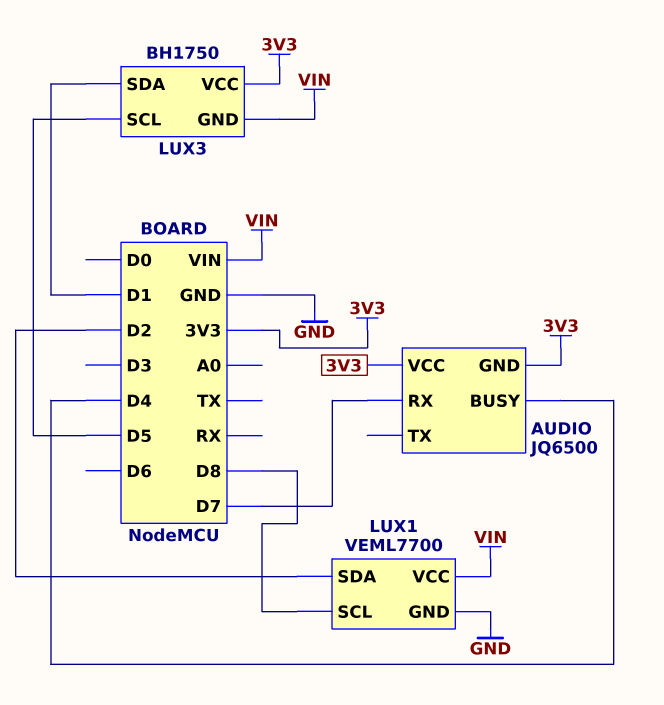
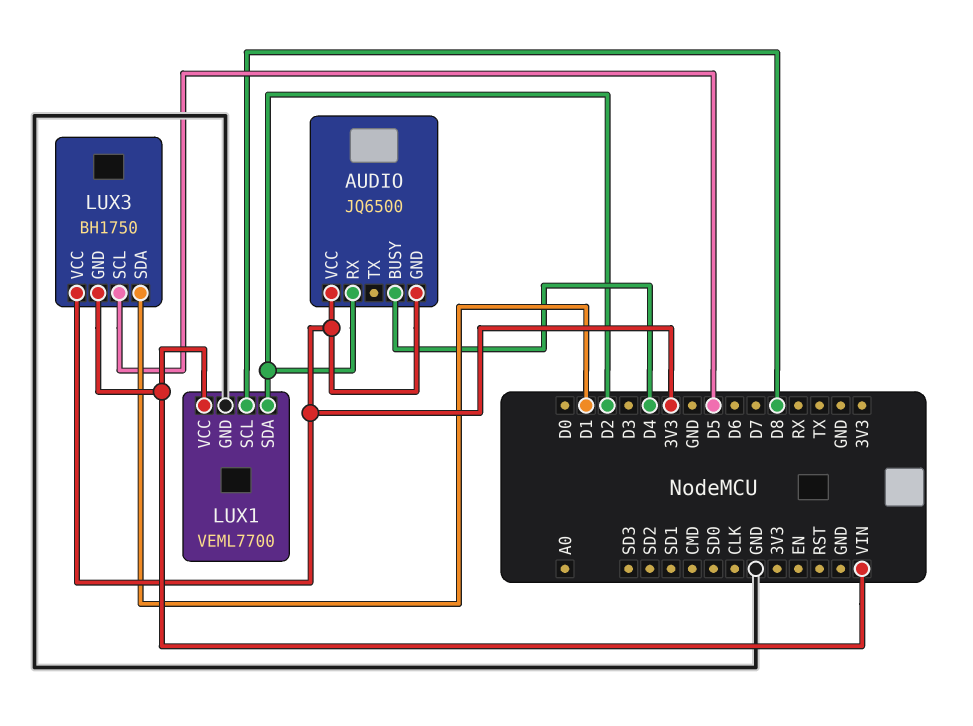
AUDIO pin RX: D7 -> D2

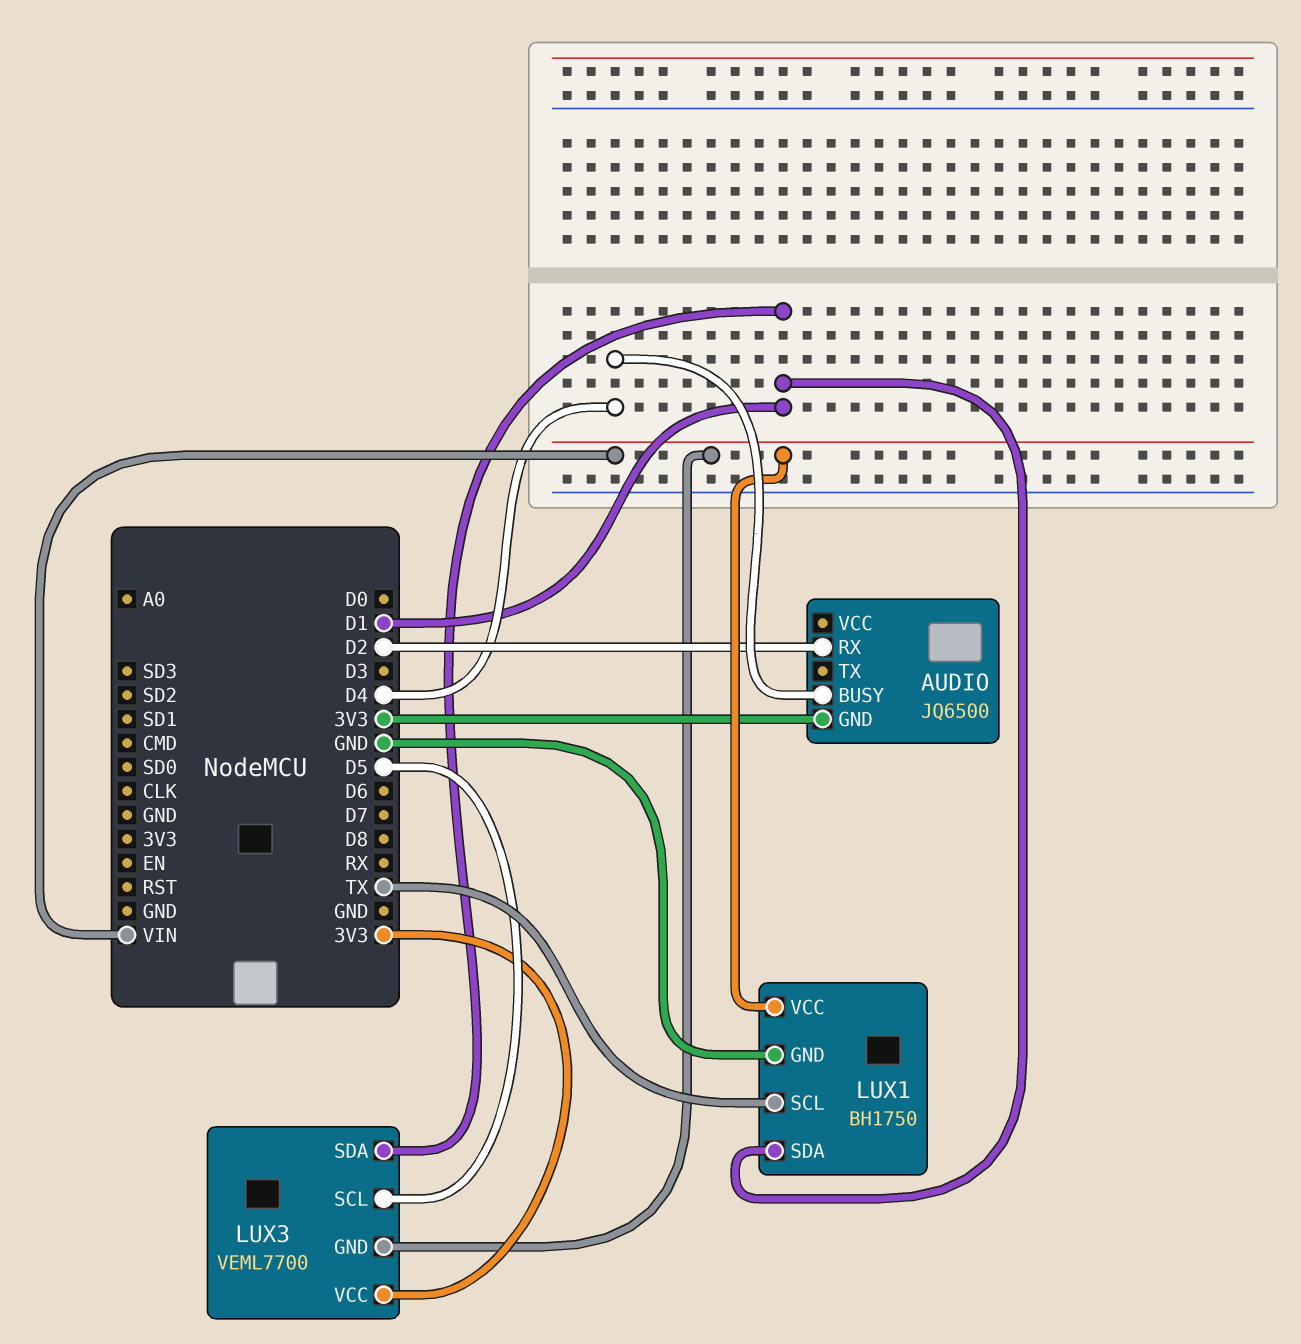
AUDIO pin VCC: 3V3 -> none
LUX1: VEML7700 -> BH1750
LUX1 pin SCL: D8 -> TX
LUX1 pin SDA: D2 -> D1
LUX3: BH1750 -> VEML7700

